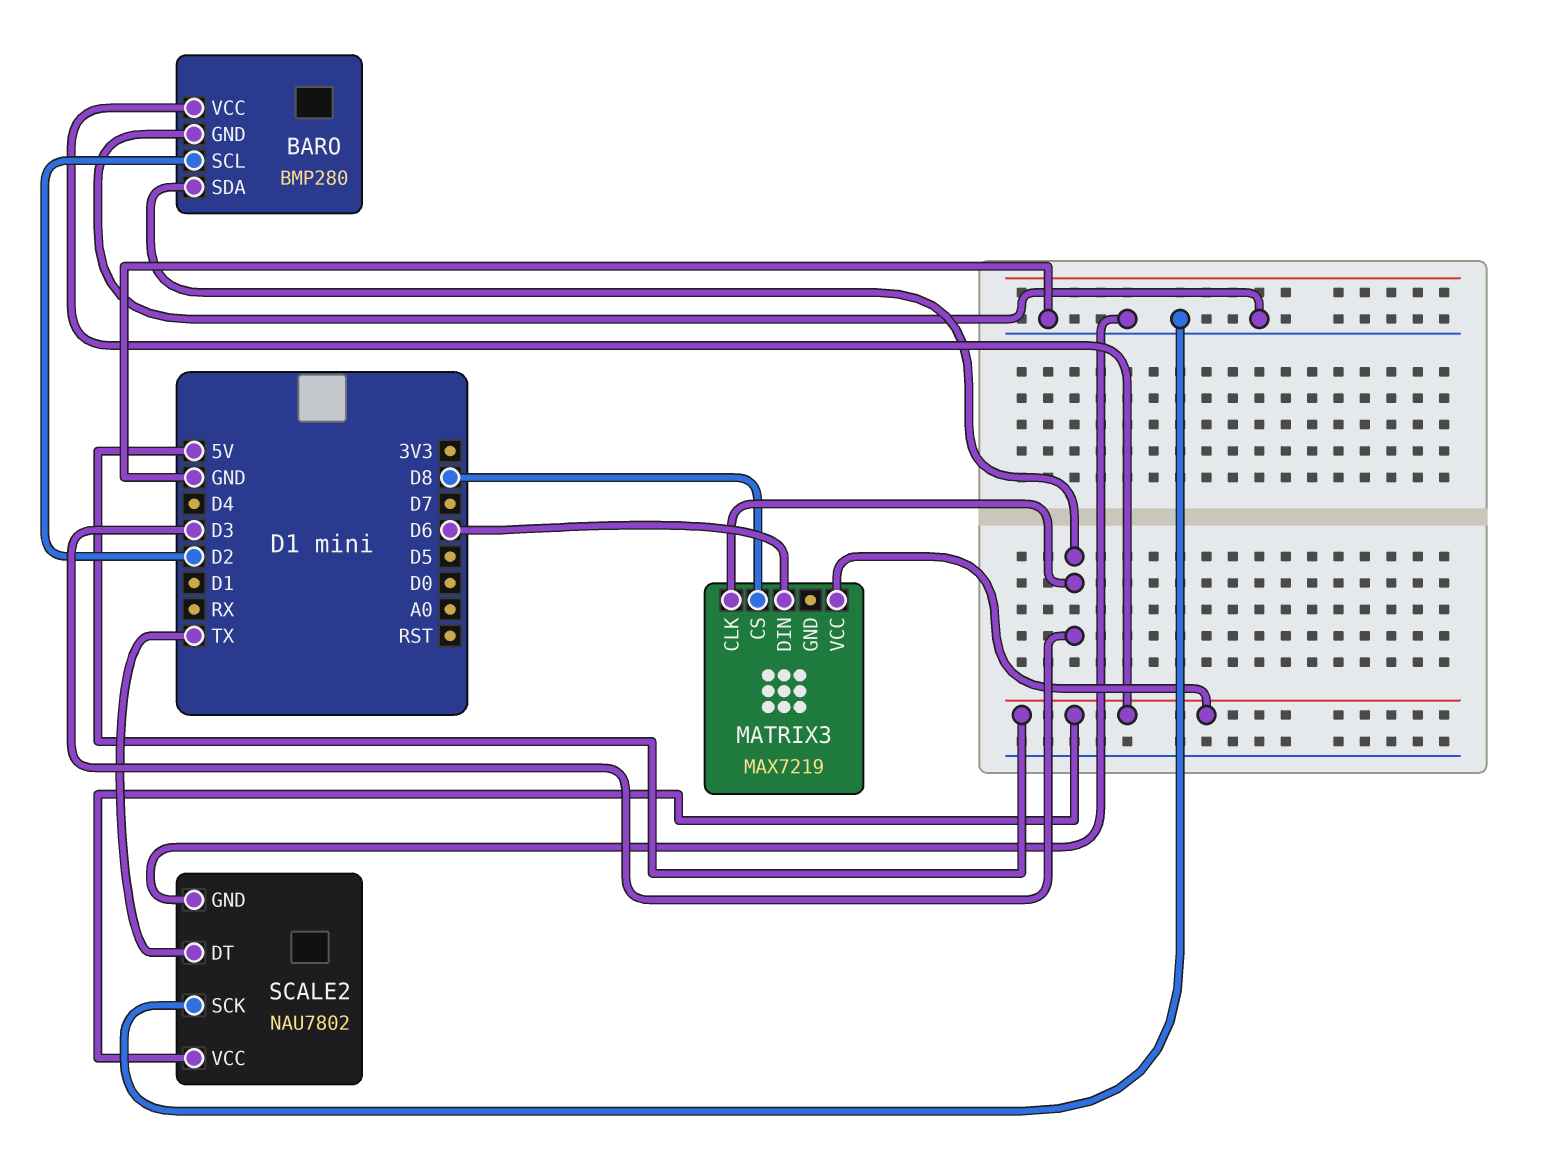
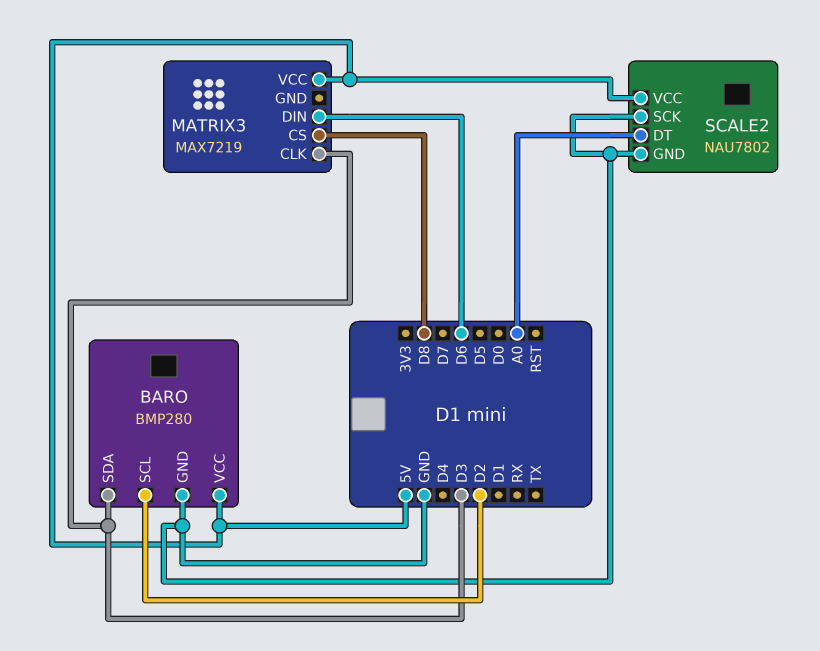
SCALE2 pin DT: TX -> A0

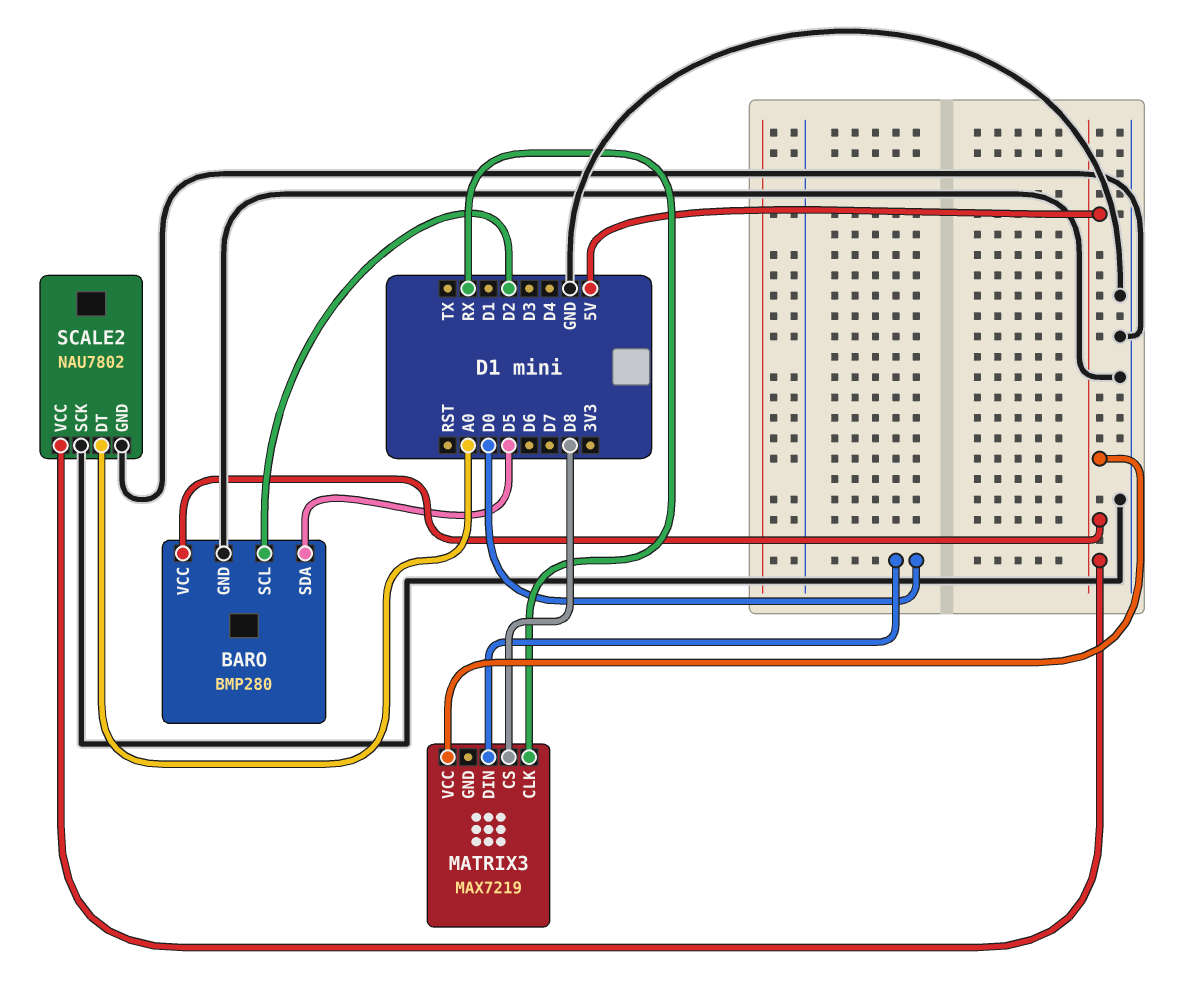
BARO pin SDA: D3 -> D5
MATRIX3 pin CLK: D3 -> RX
MATRIX3 pin DIN: D6 -> D0

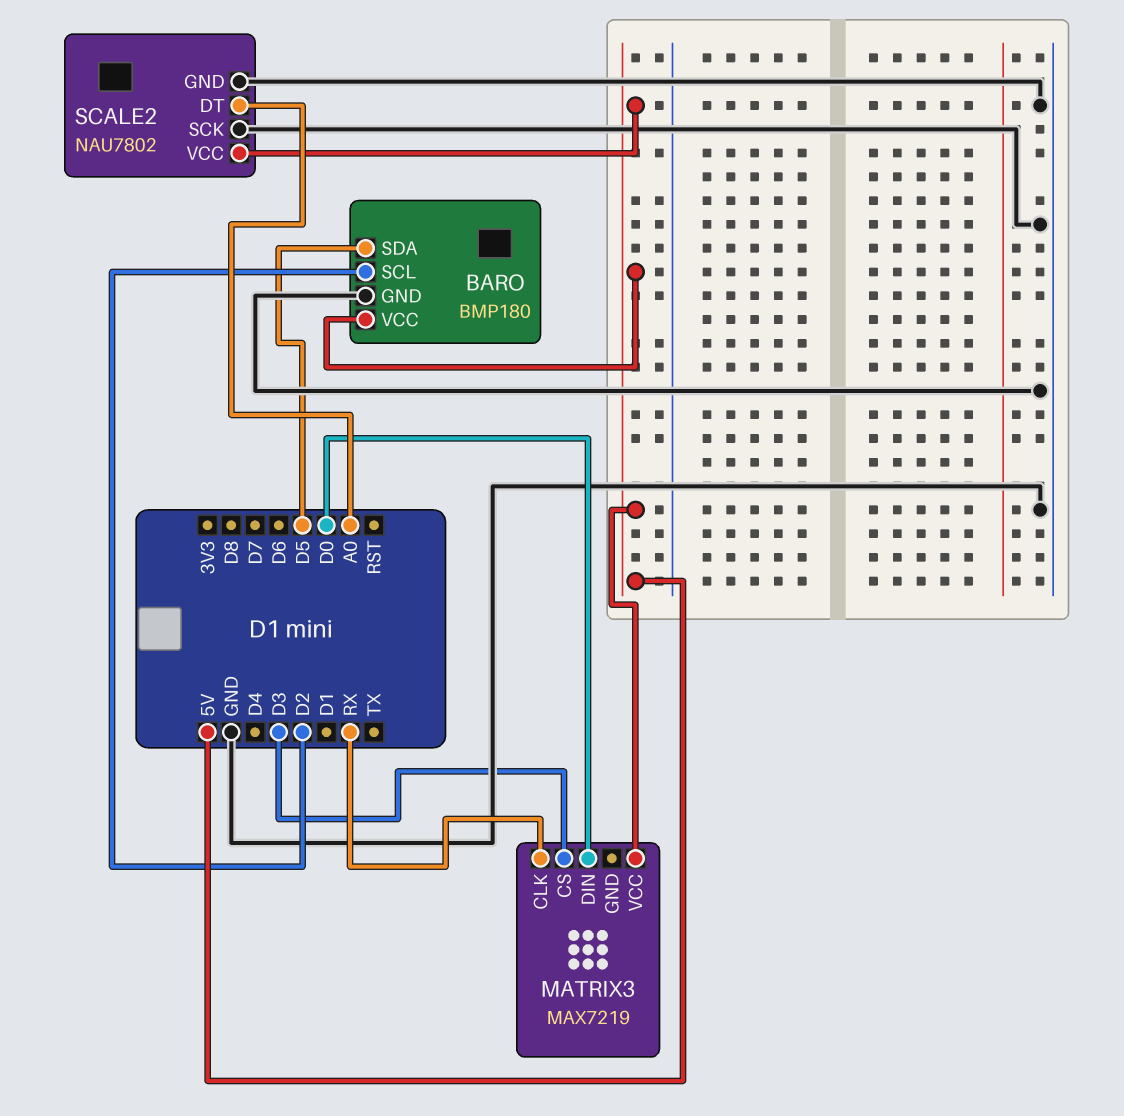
BARO: BMP280 -> BMP180
MATRIX3 pin CS: D8 -> D3

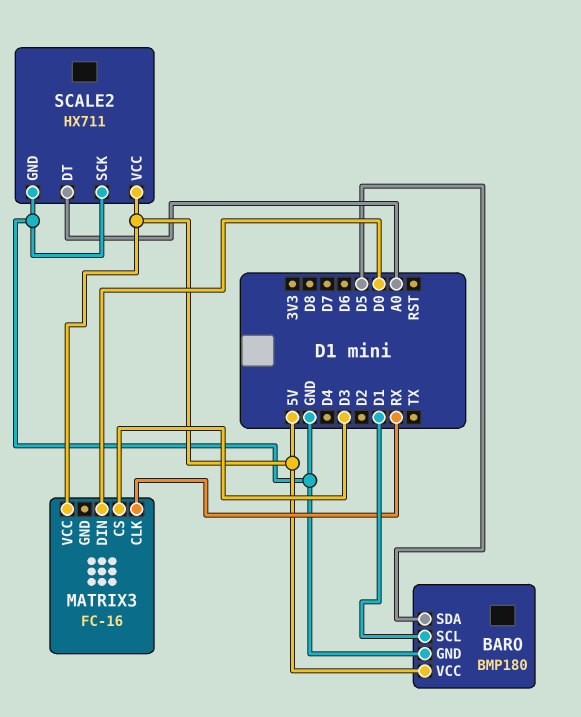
BARO pin SCL: D2 -> D1
MATRIX3: MAX7219 -> FC-16
SCALE2: NAU7802 -> HX711

